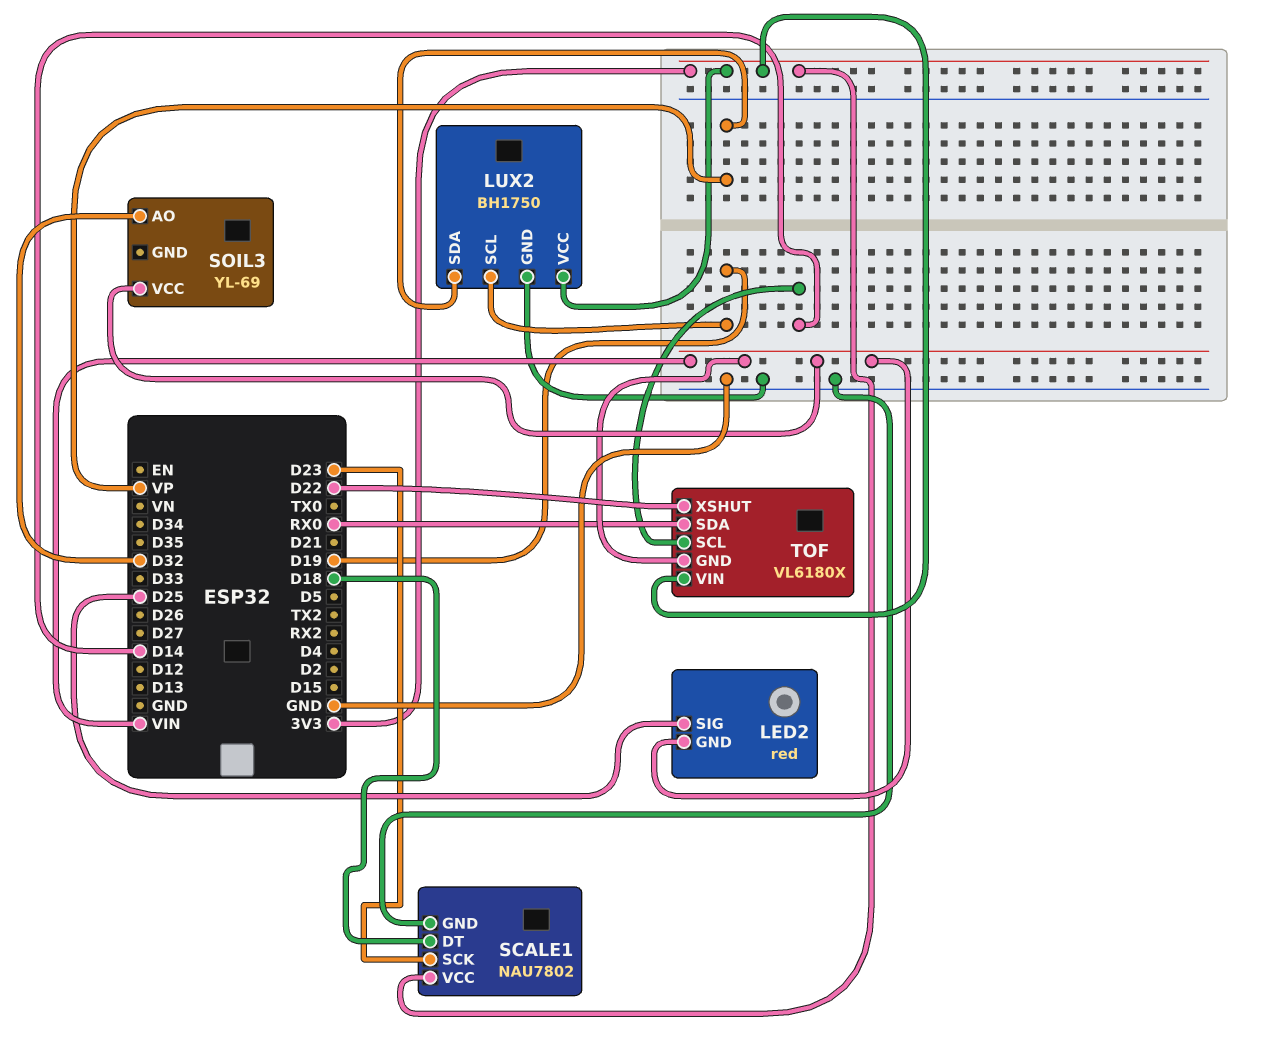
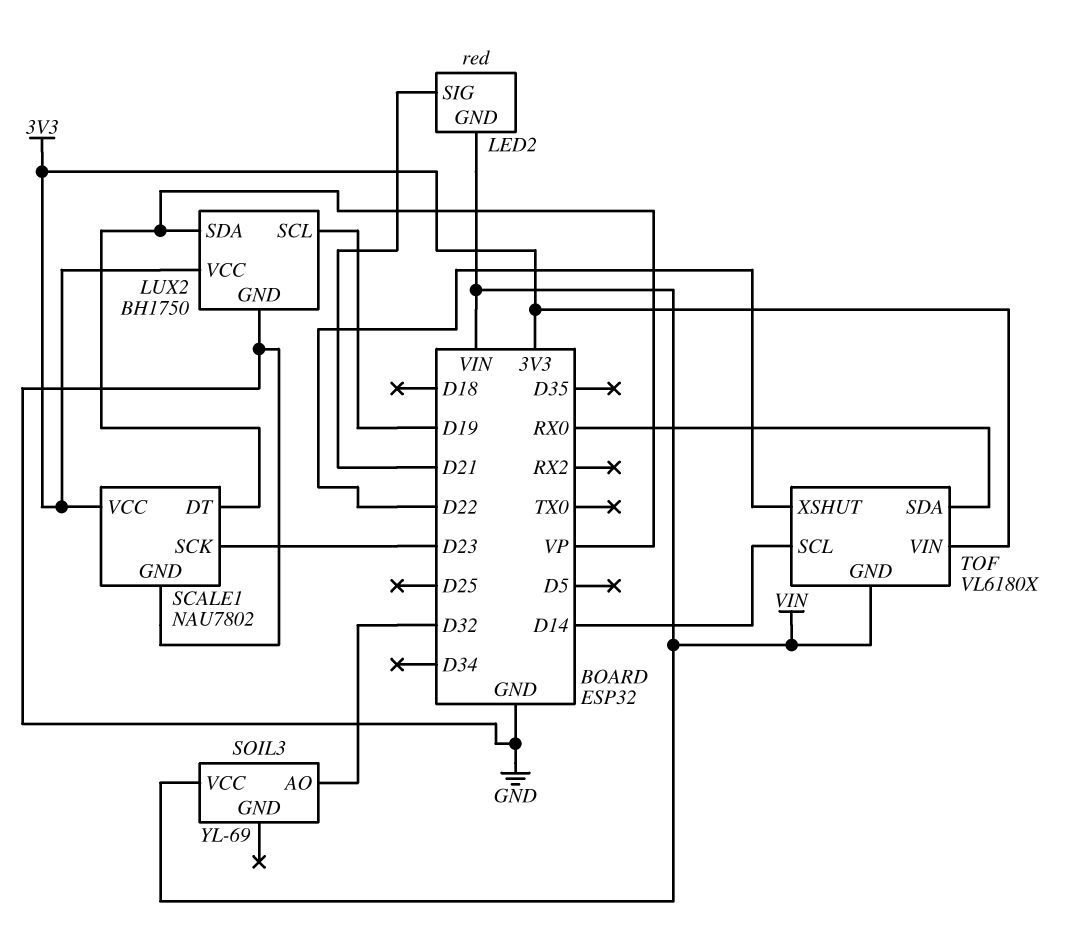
LED2 pin SIG: D25 -> D21
SCALE1 pin DT: D18 -> VP

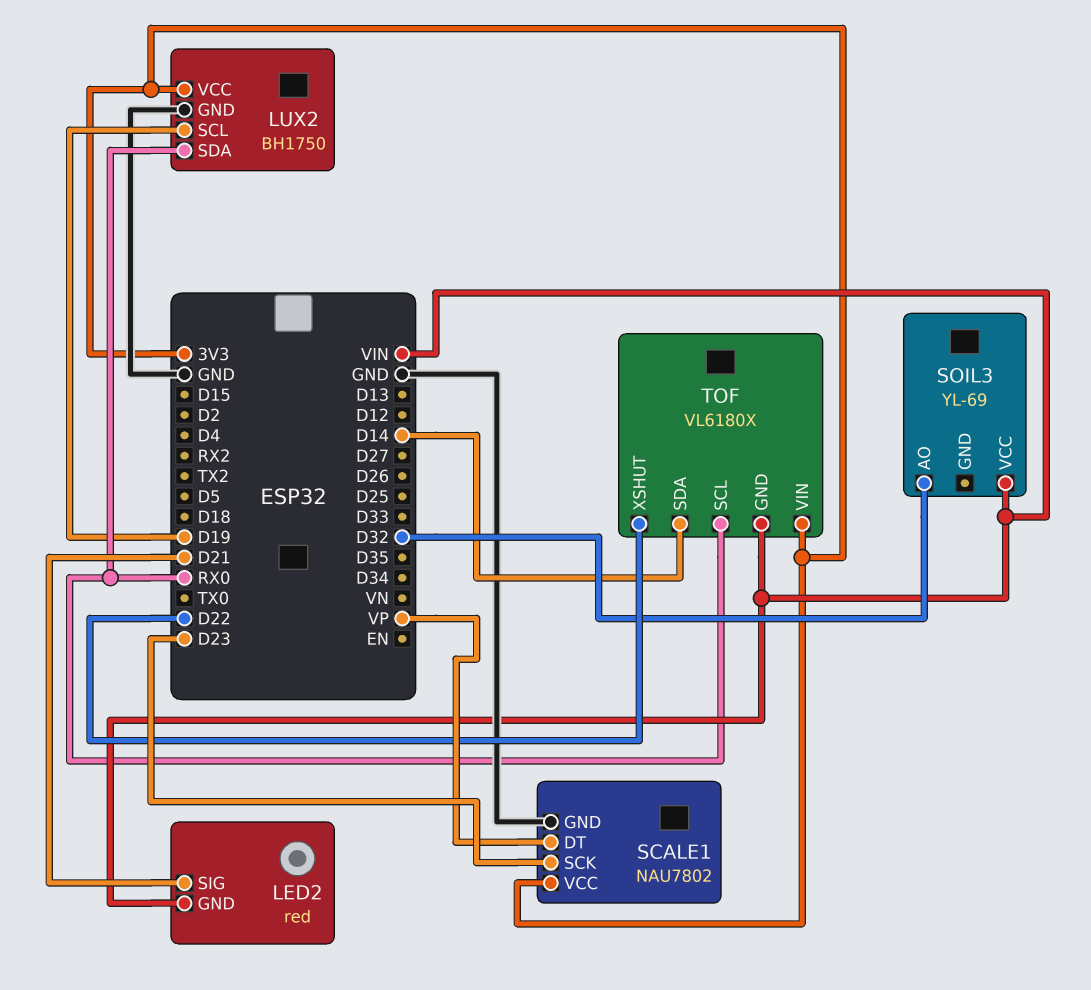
LUX2 pin SDA: VP -> RX0
TOF pin SCL: D14 -> RX0
TOF pin SDA: RX0 -> D14

